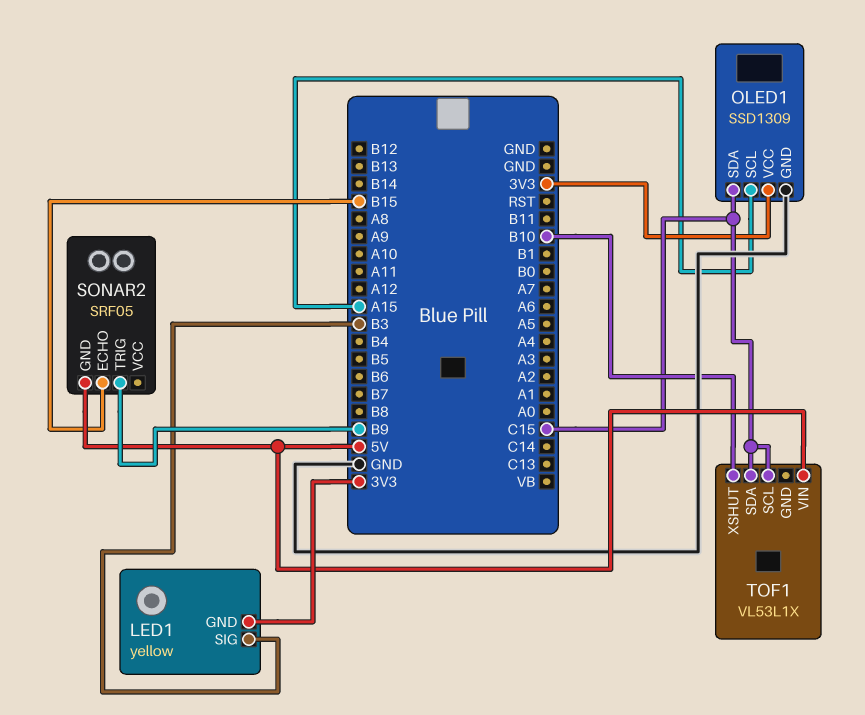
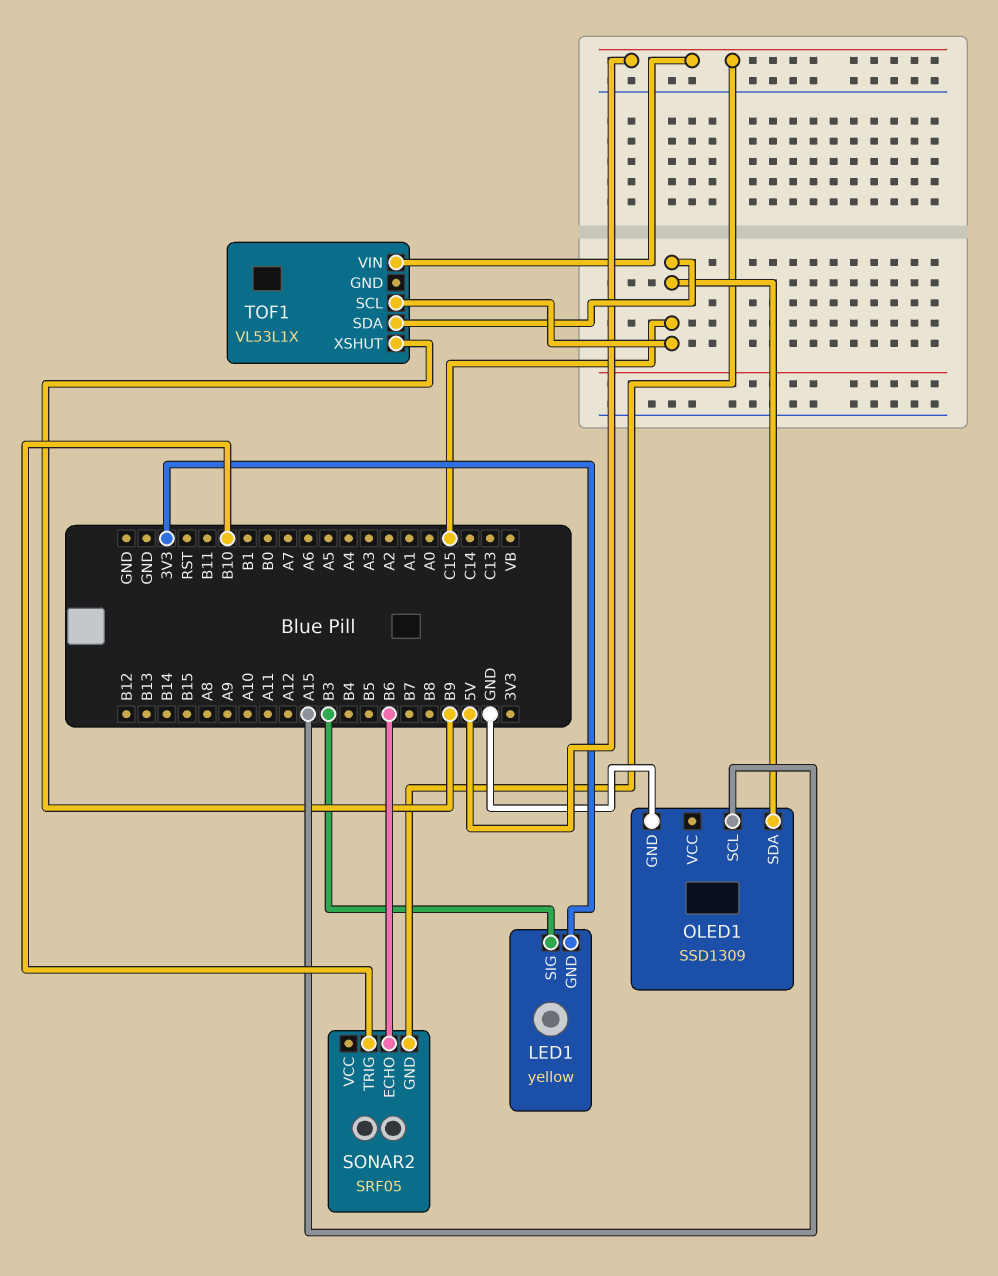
OLED1 pin VCC: 3V3 -> none
SONAR2 pin ECHO: B15 -> B6
SONAR2 pin TRIG: B9 -> B10
TOF1 pin XSHUT: B10 -> B9

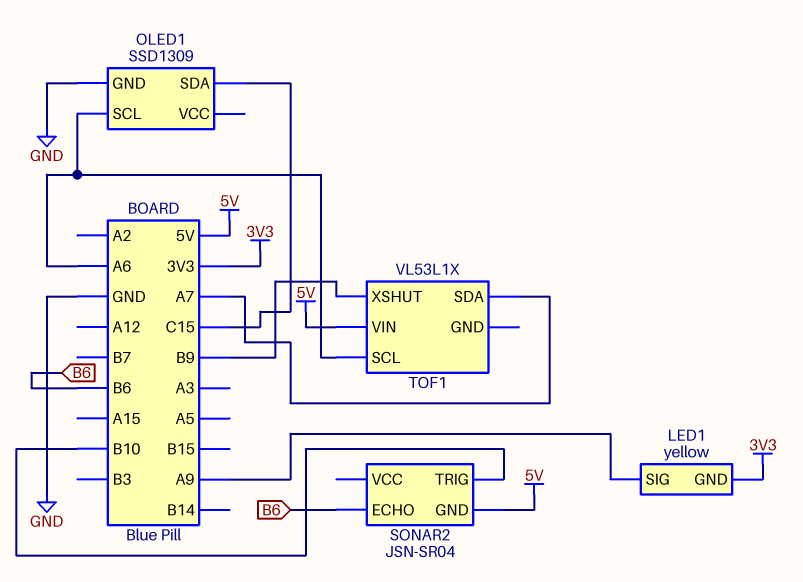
LED1 pin SIG: B3 -> A9
OLED1 pin SCL: A15 -> A6
SONAR2: SRF05 -> JSN-SR04
TOF1 pin SCL: C15 -> A6
TOF1 pin SDA: C15 -> A7

